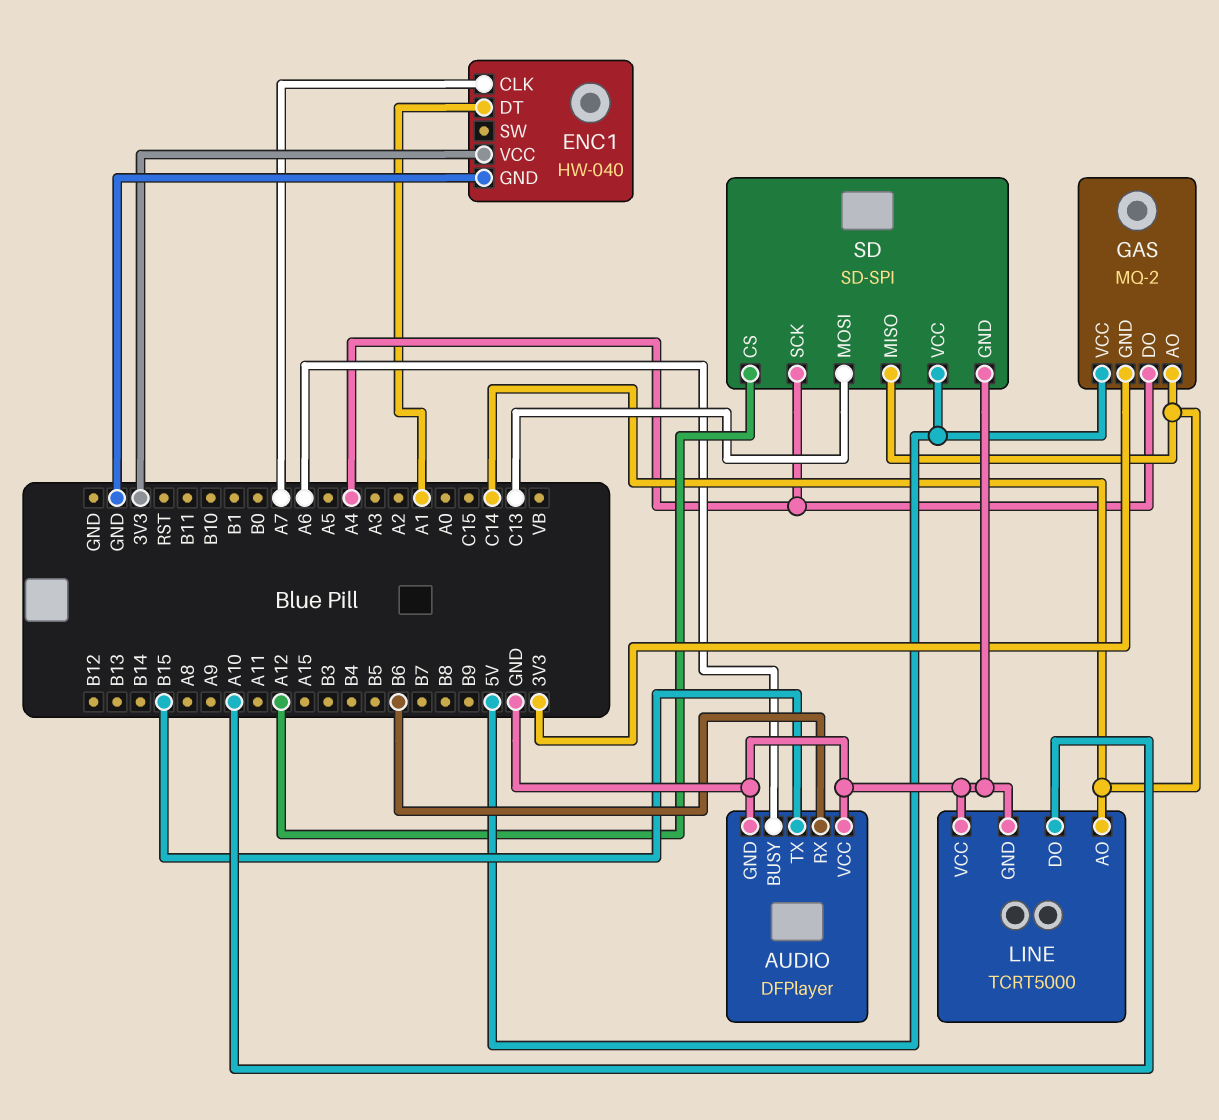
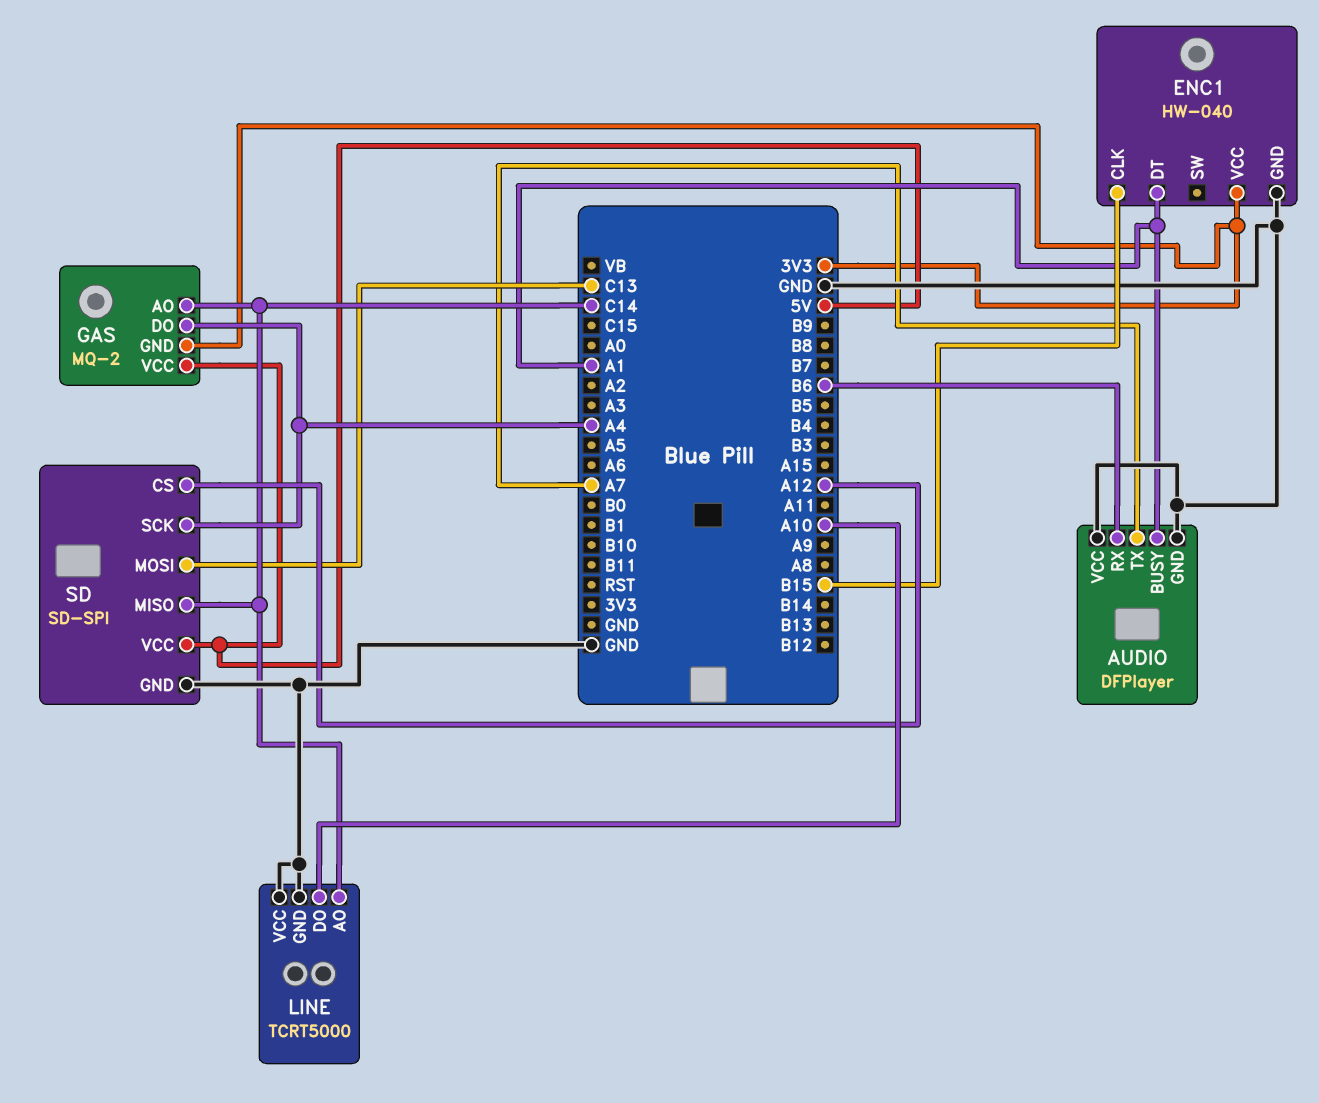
AUDIO pin BUSY: A6 -> A1
AUDIO pin TX: B15 -> A7
ENC1 pin CLK: A7 -> B15

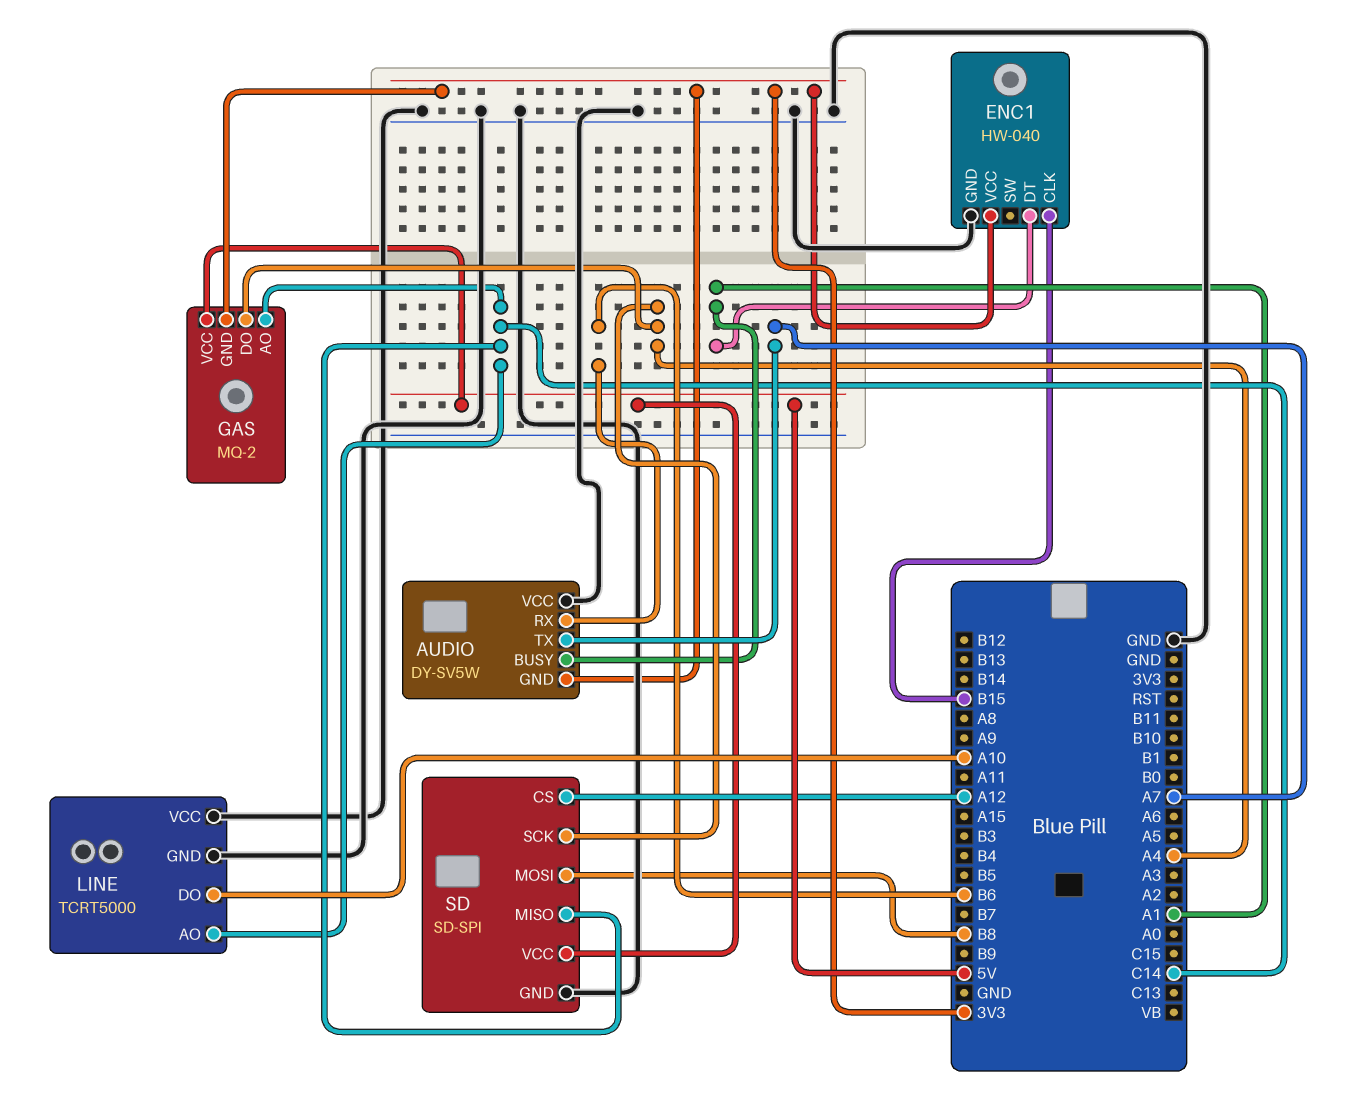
AUDIO: DFPlayer -> DY-SV5W
AUDIO pin GND: GND -> 3V3
SD pin MOSI: C13 -> B8

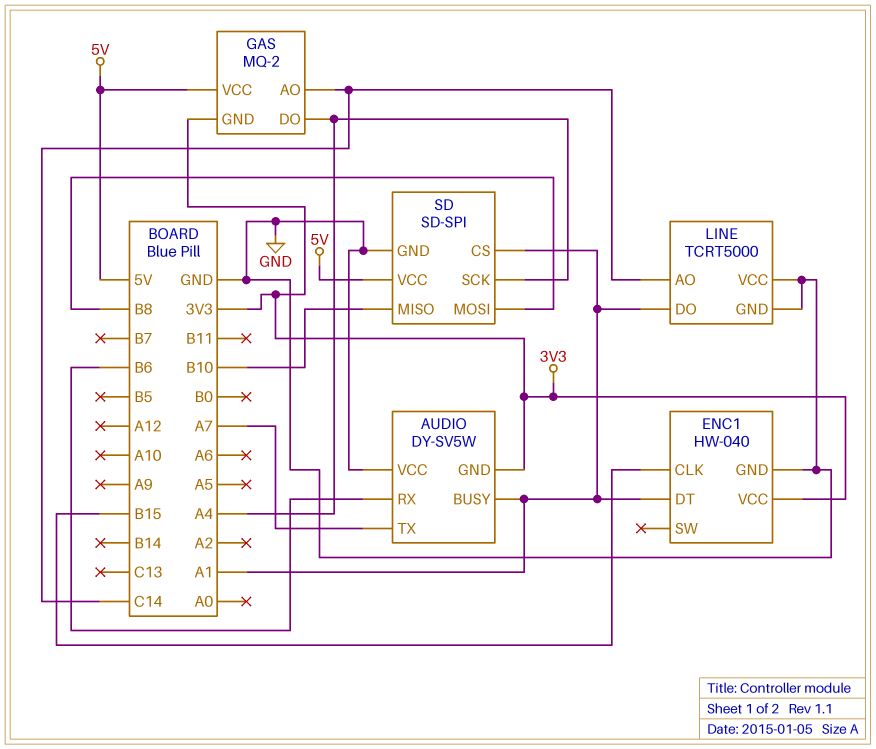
LINE pin DO: A10 -> A1
SD pin CS: A12 -> A1
SD pin MISO: C14 -> B10

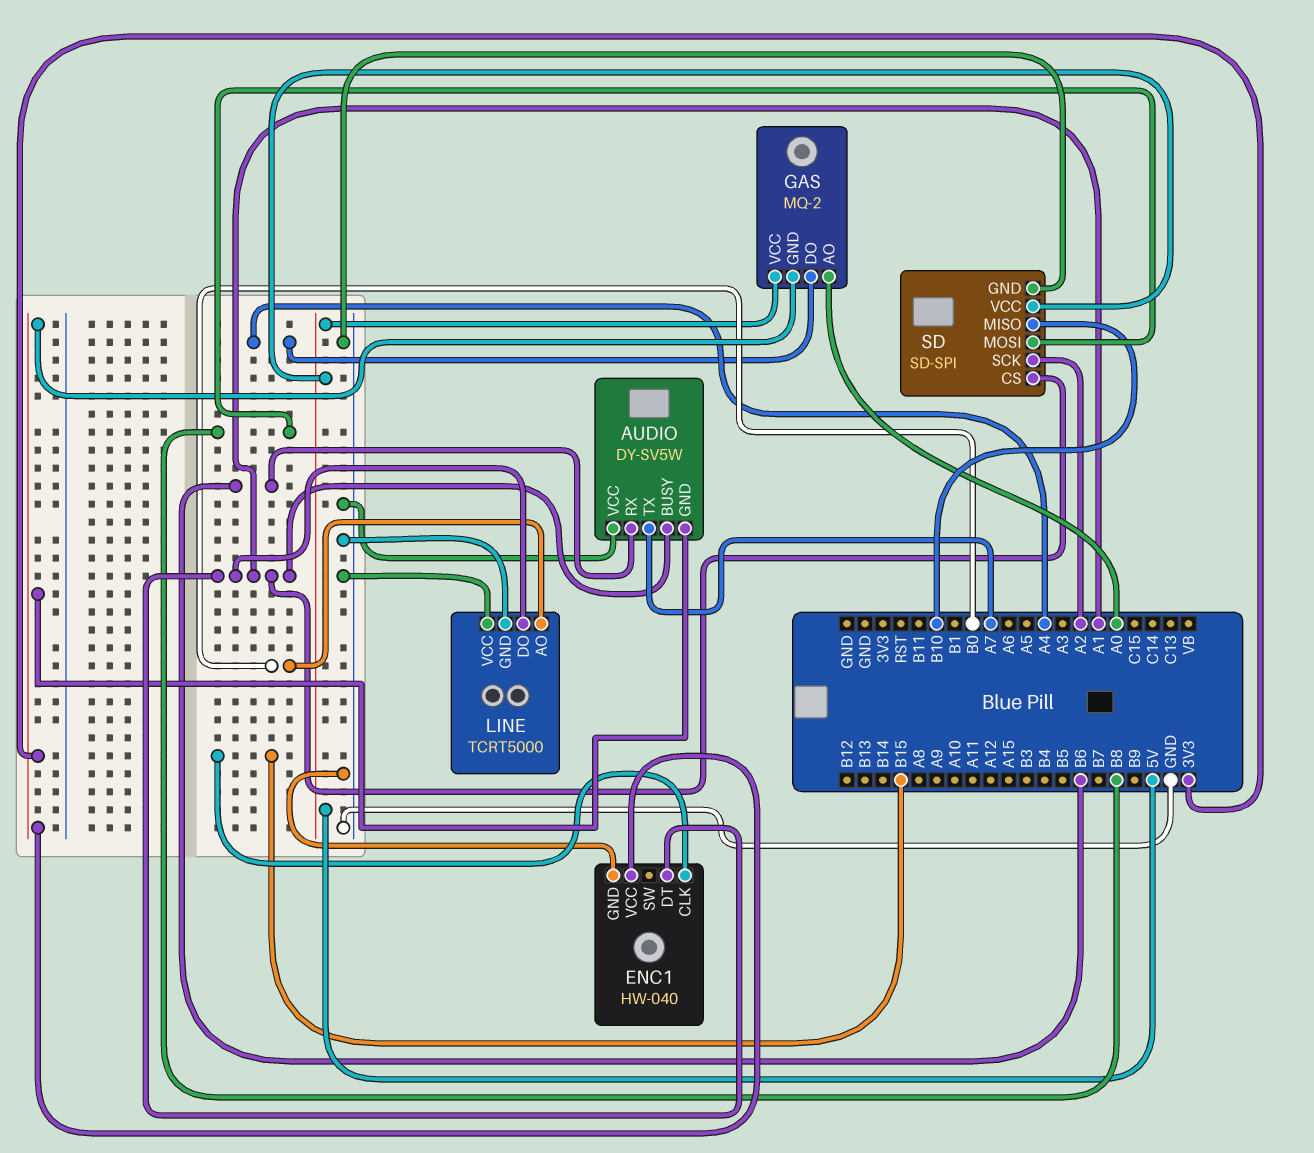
GAS pin AO: C14 -> A0
LINE pin AO: C14 -> B0
SD pin SCK: A4 -> A2

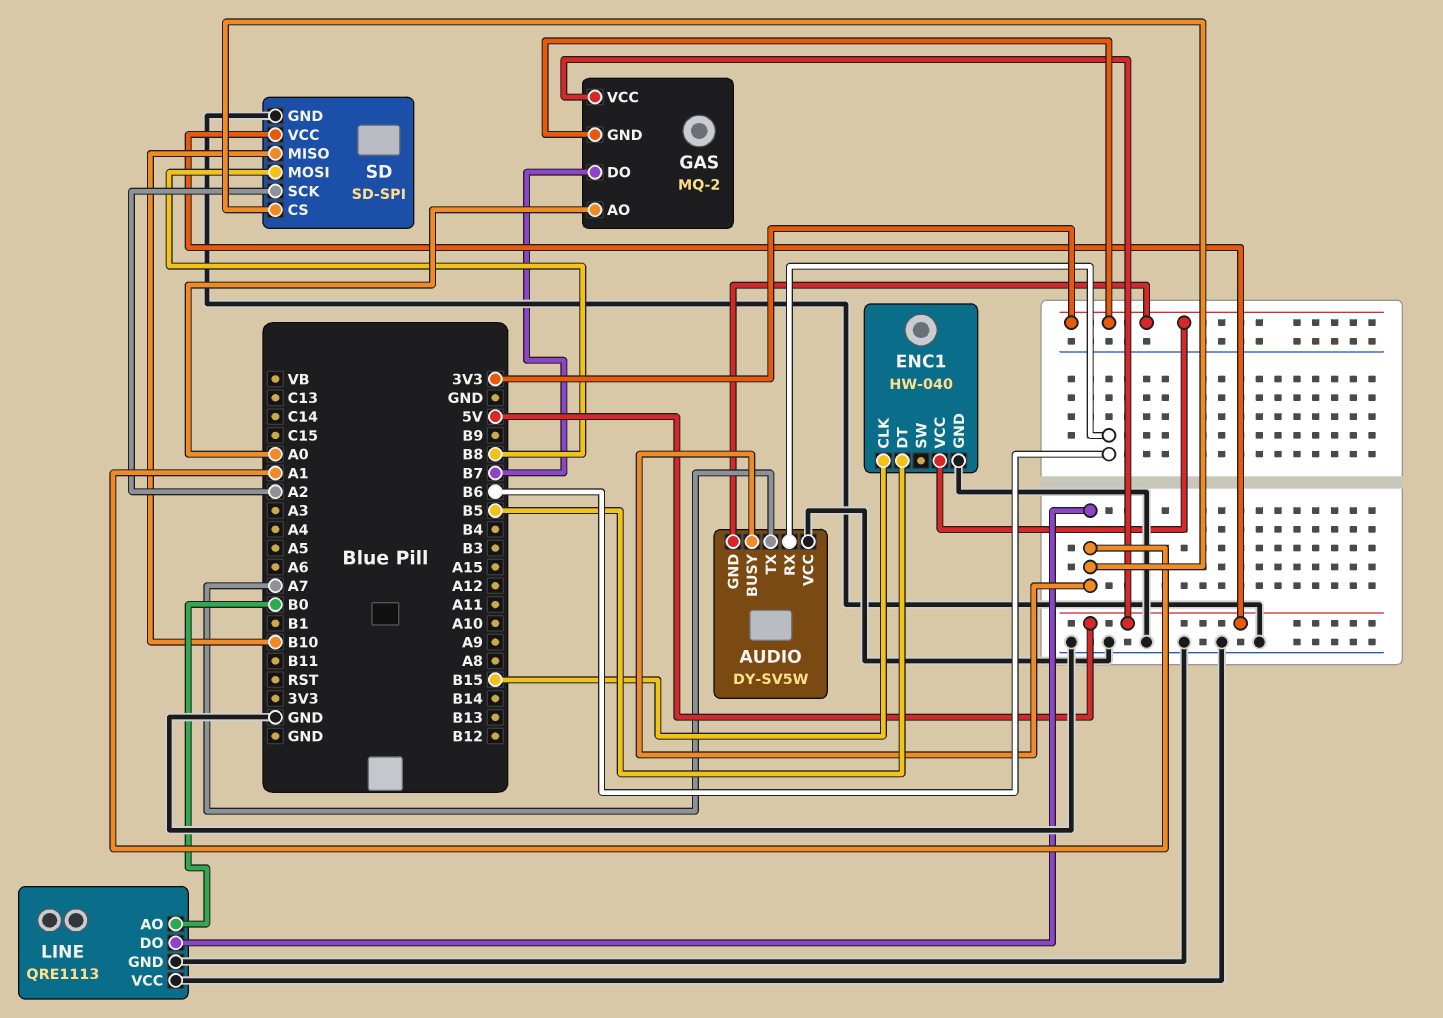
ENC1 pin DT: A1 -> B5
GAS pin DO: A4 -> B7
LINE: TCRT5000 -> QRE1113

